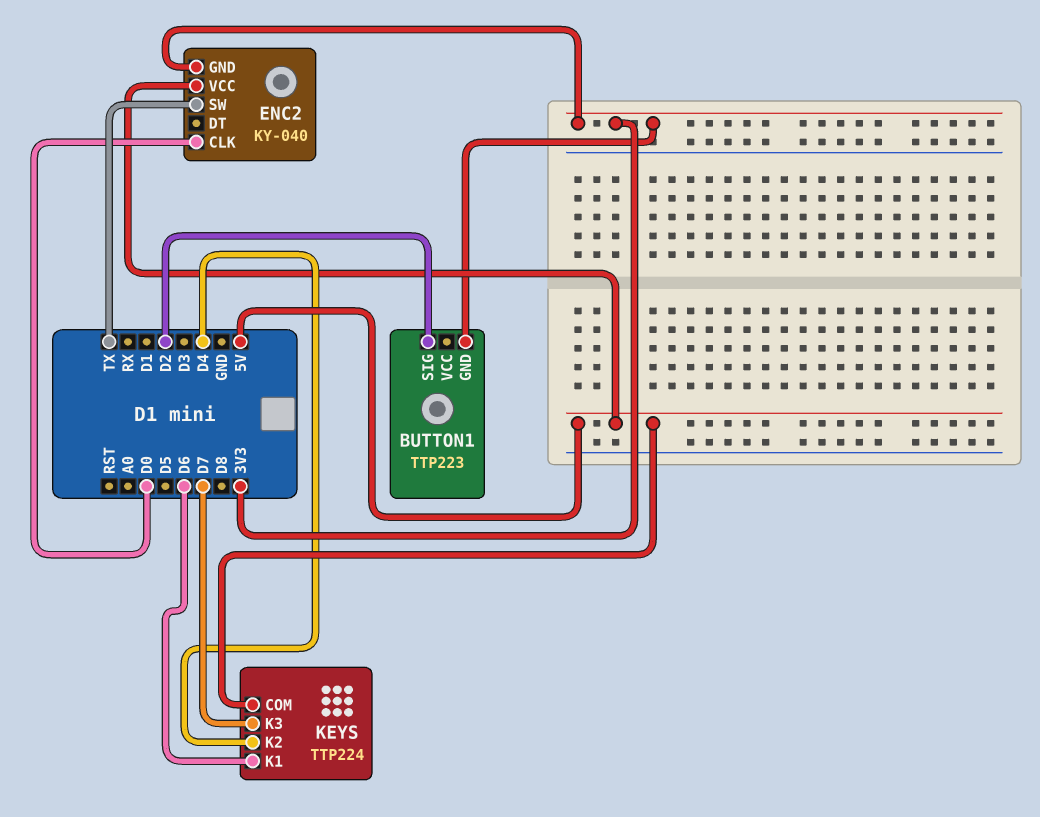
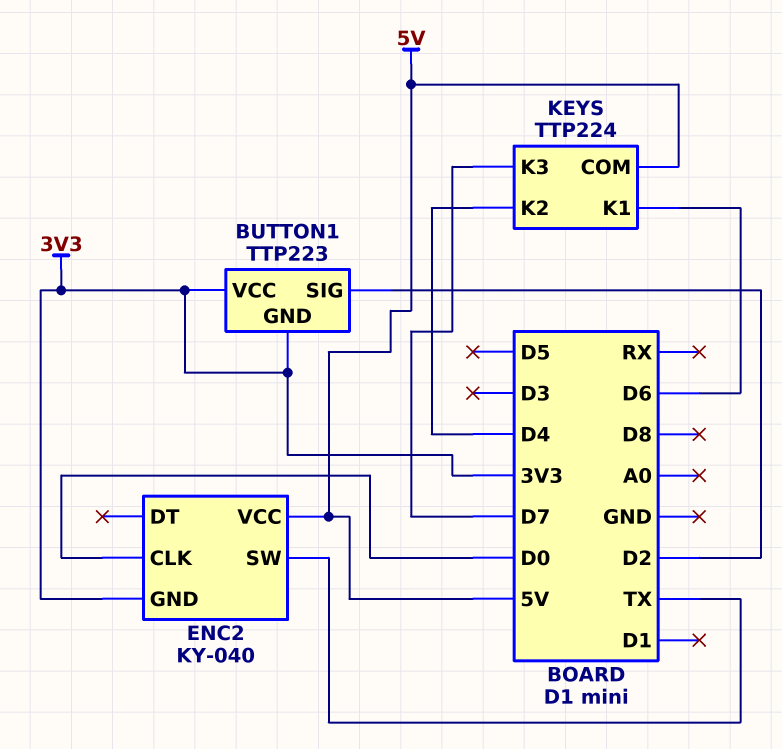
BUTTON1 pin VCC: none -> 3V3

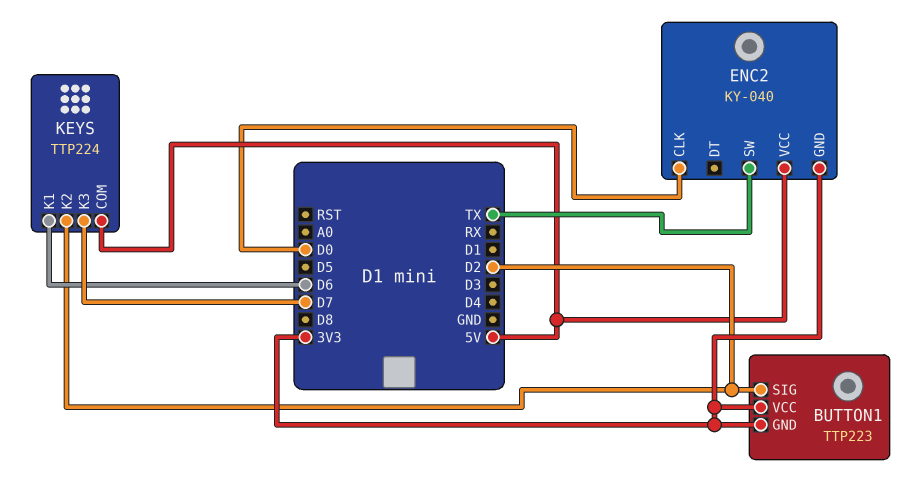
KEYS pin K2: D4 -> D2

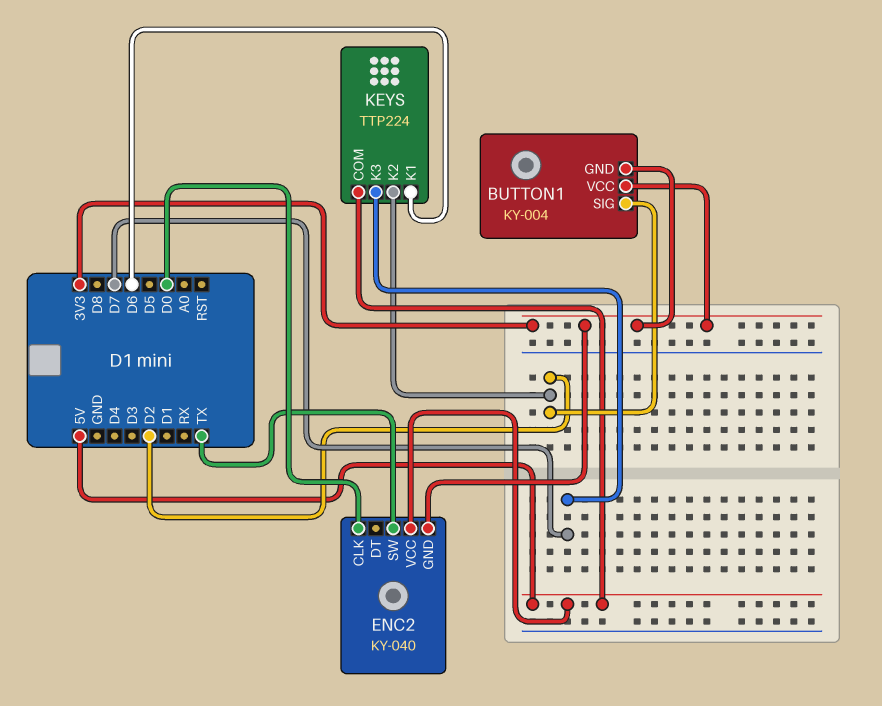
BUTTON1: TTP223 -> KY-004

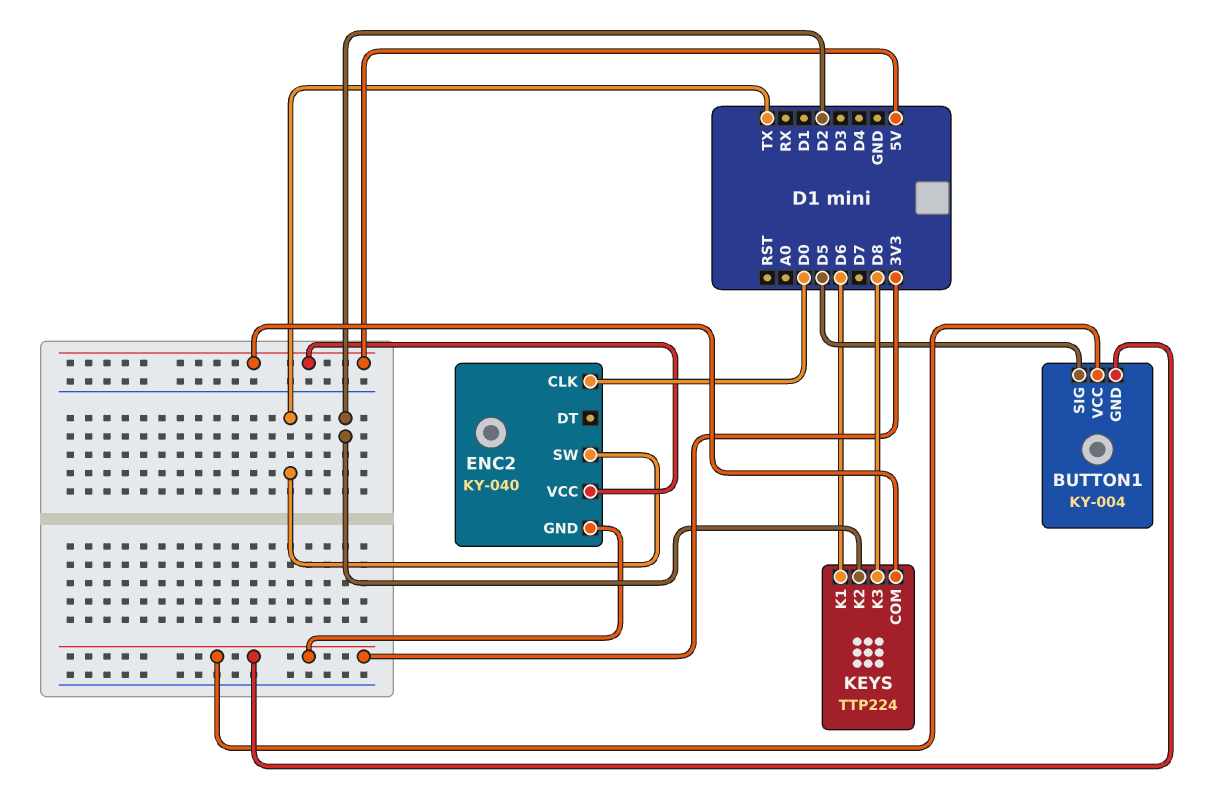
BUTTON1 pin SIG: D2 -> D5
KEYS pin K3: D7 -> D8

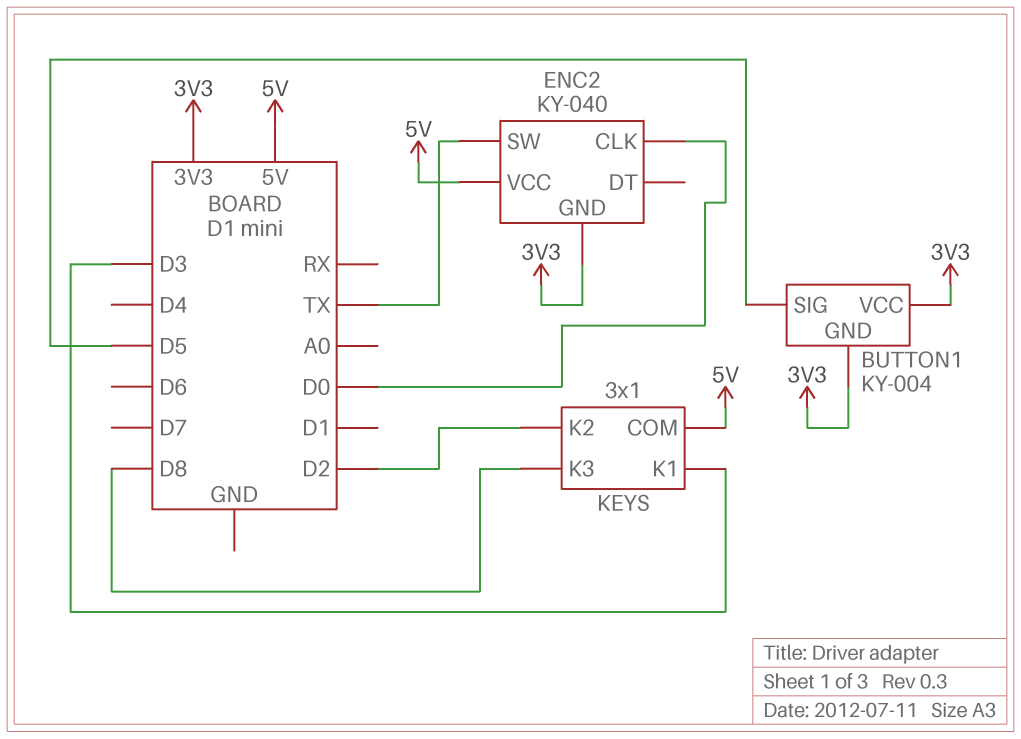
KEYS: TTP224 -> 3x1
KEYS pin K1: D6 -> D3

